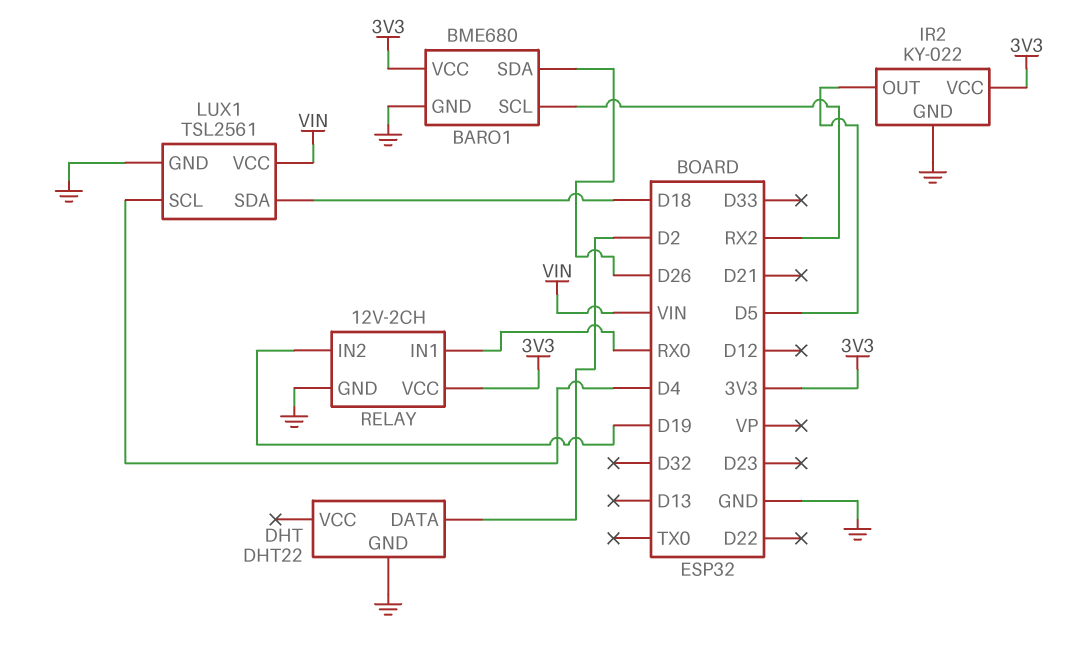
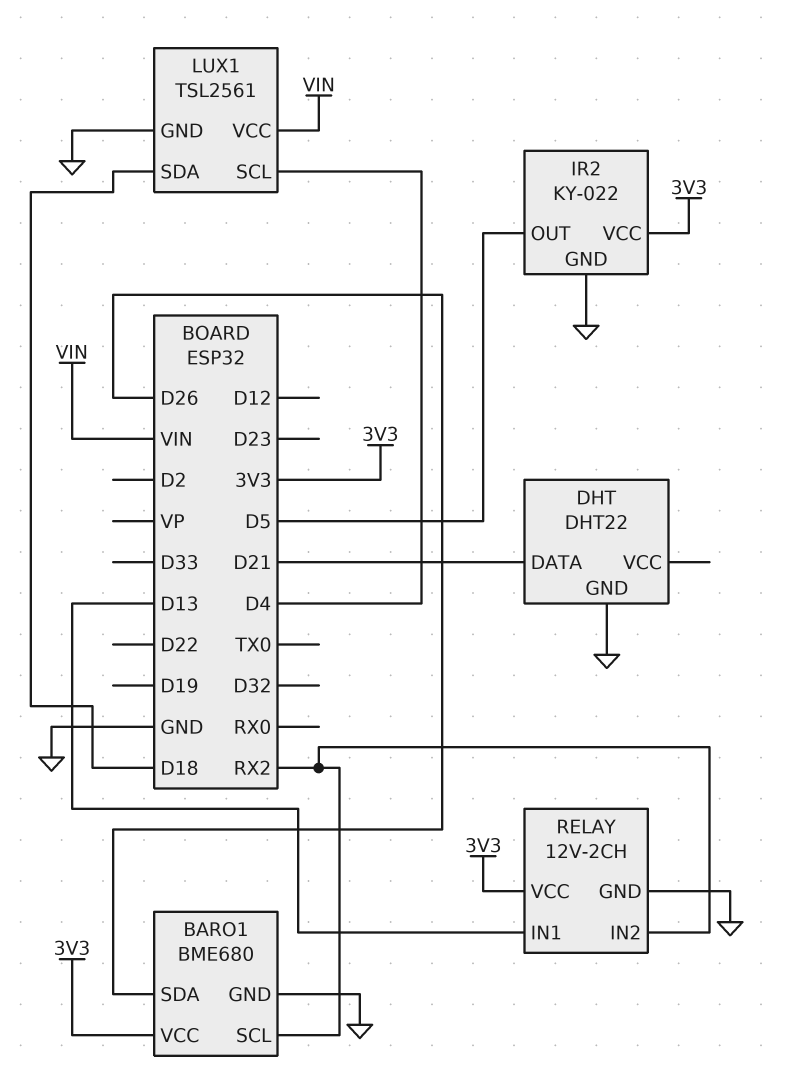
DHT pin DATA: D2 -> D21
RELAY pin IN1: RX0 -> D13
RELAY pin IN2: D19 -> RX2

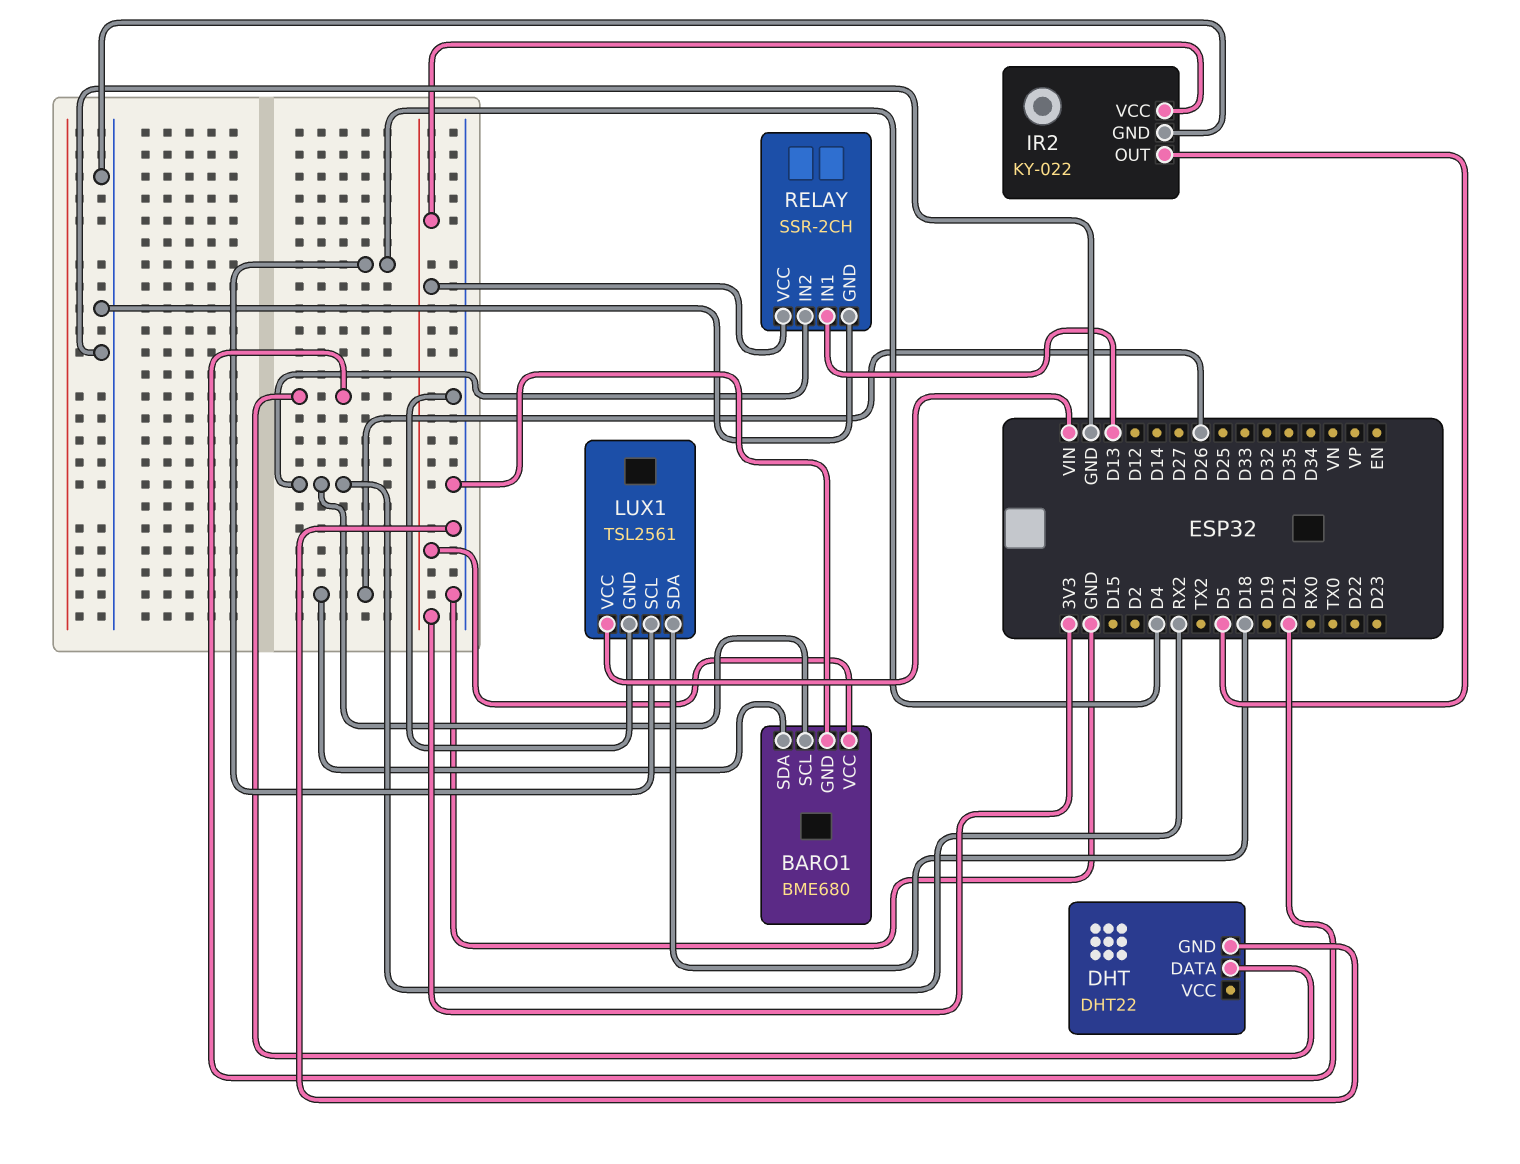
RELAY: 12V-2CH -> SSR-2CH

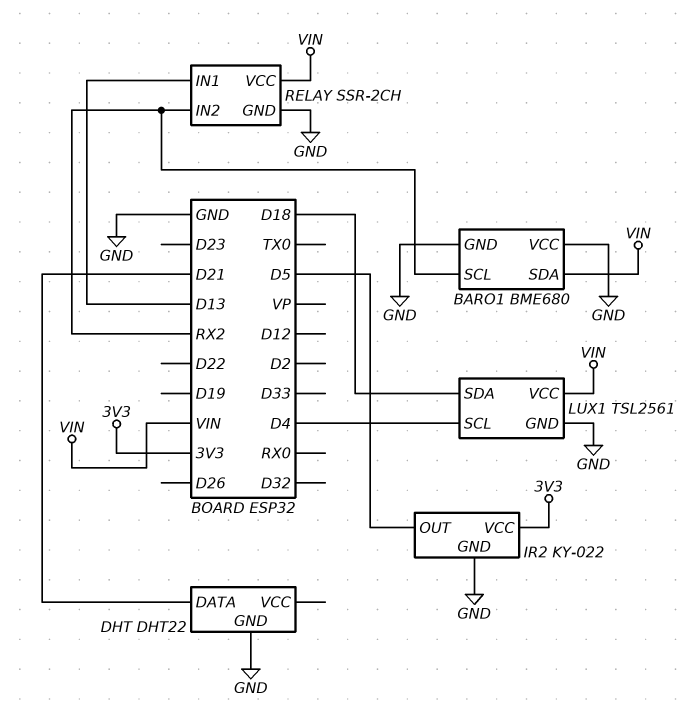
BARO1 pin SDA: D26 -> VIN
BARO1 pin VCC: 3V3 -> GND
RELAY pin VCC: 3V3 -> VIN

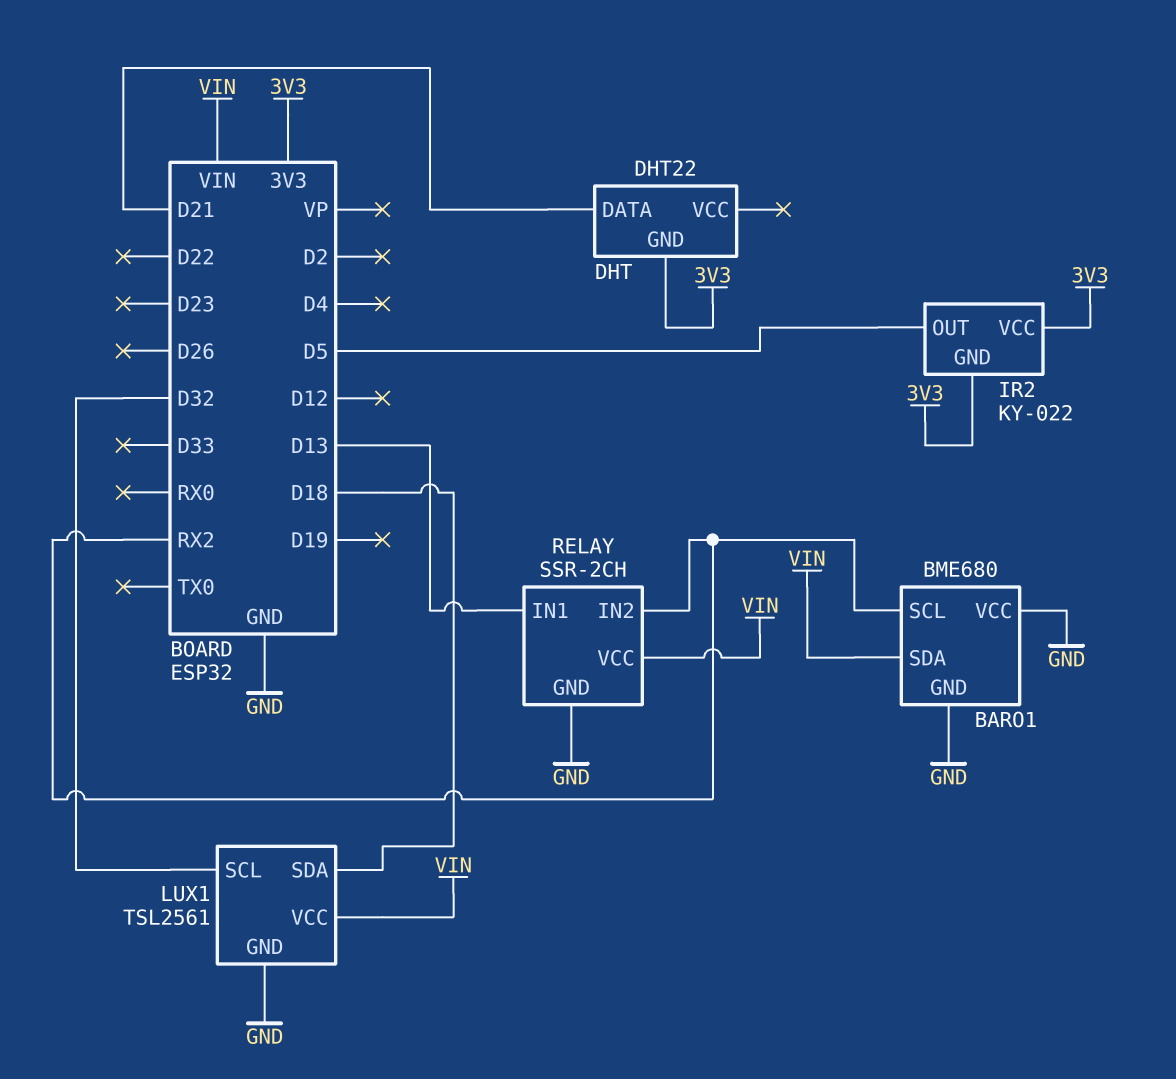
DHT pin GND: GND -> 3V3
IR2 pin GND: GND -> 3V3
LUX1 pin SCL: D4 -> D32

